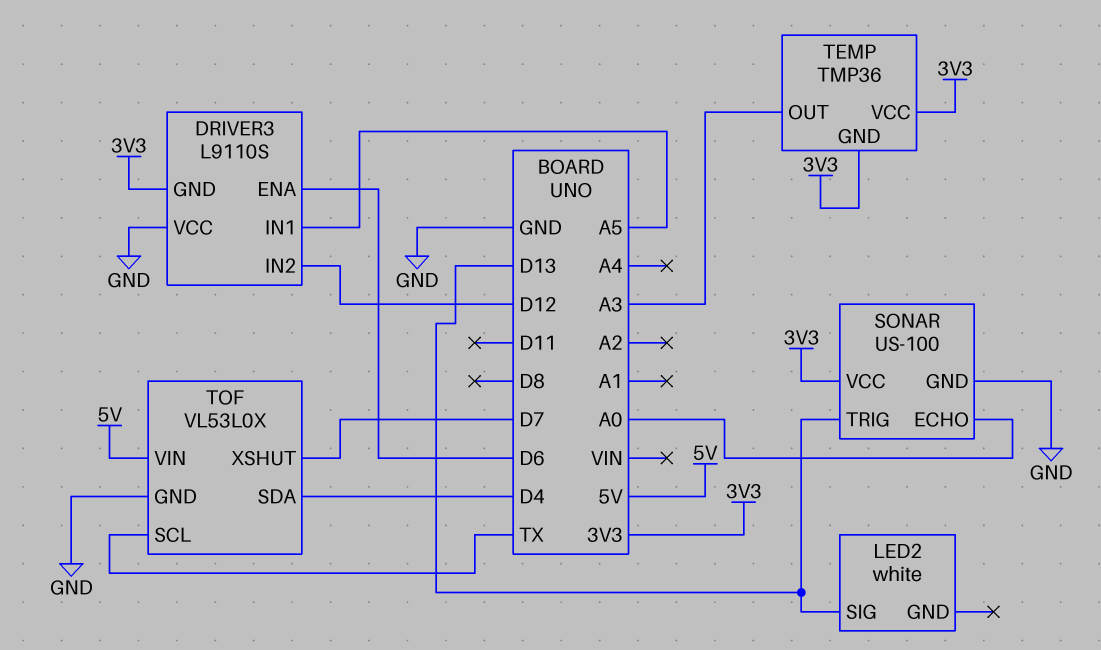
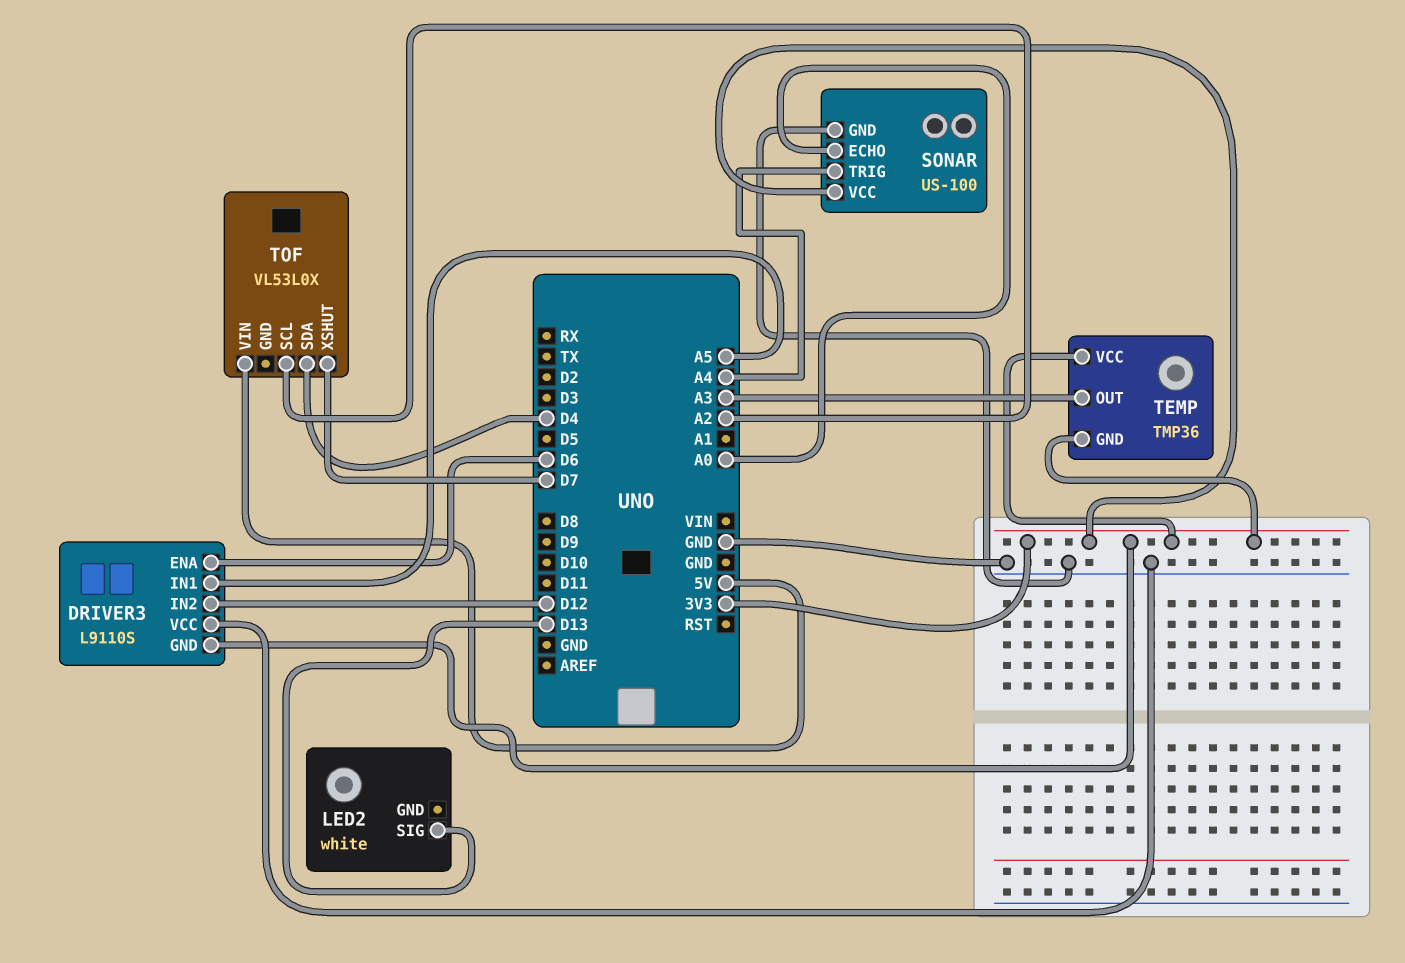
SONAR pin TRIG: D13 -> A4
TOF pin GND: GND -> none
TOF pin SCL: TX -> A2

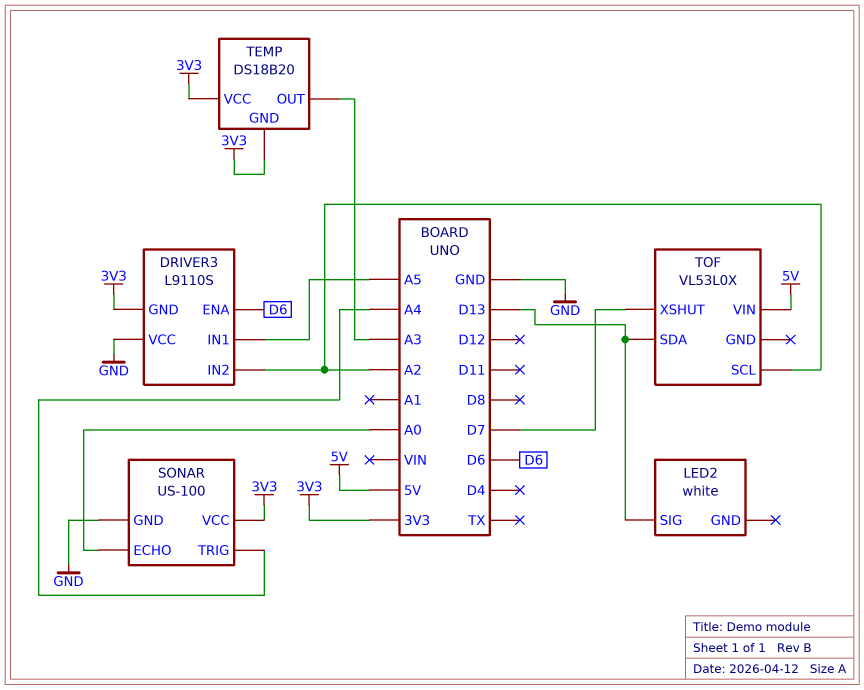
DRIVER3 pin IN2: D12 -> A2
TEMP: TMP36 -> DS18B20
TOF pin SDA: D4 -> D13

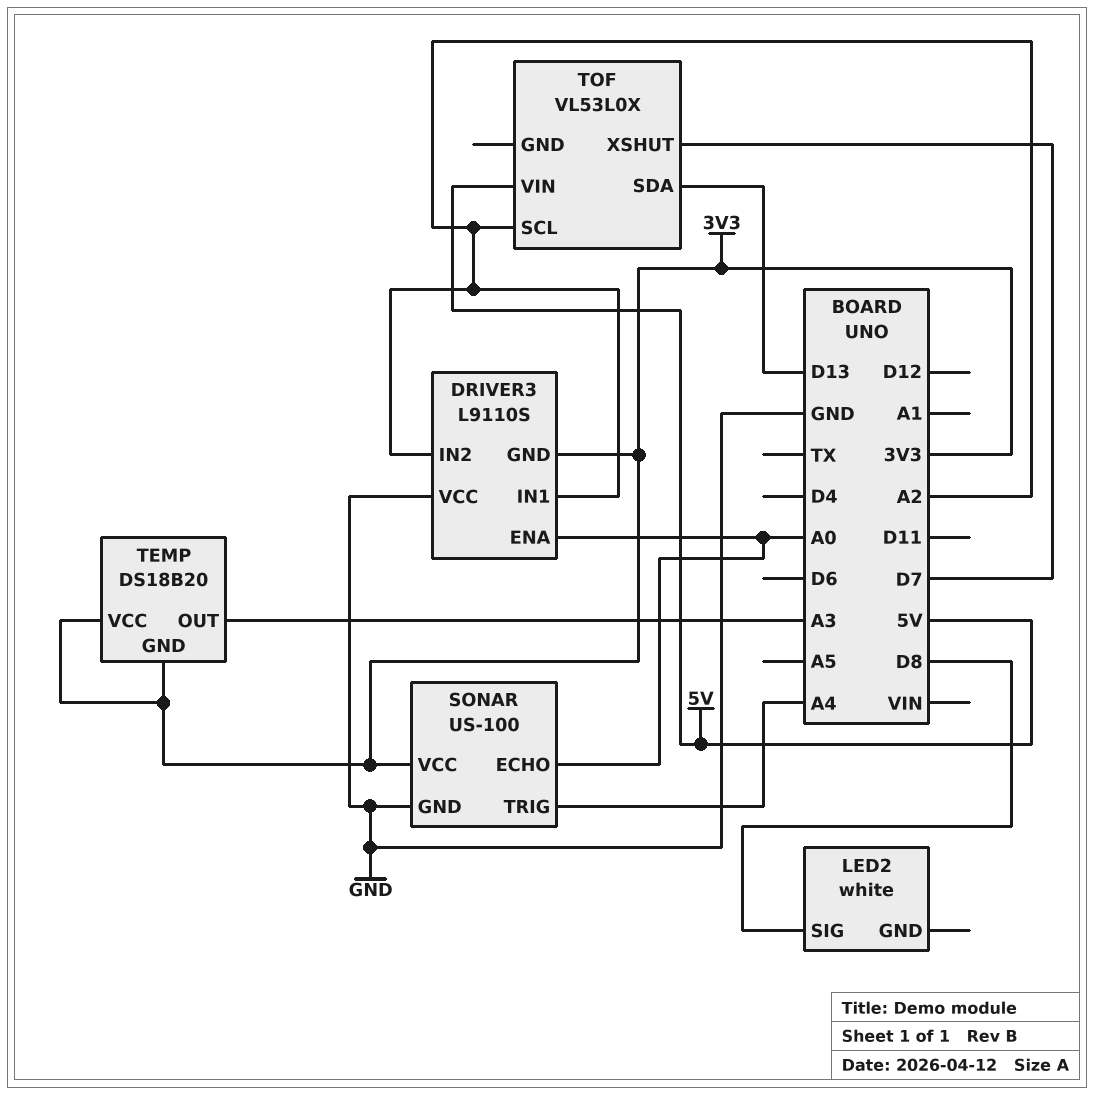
DRIVER3 pin ENA: D6 -> A0
DRIVER3 pin IN1: A5 -> A2
LED2 pin SIG: D13 -> D8

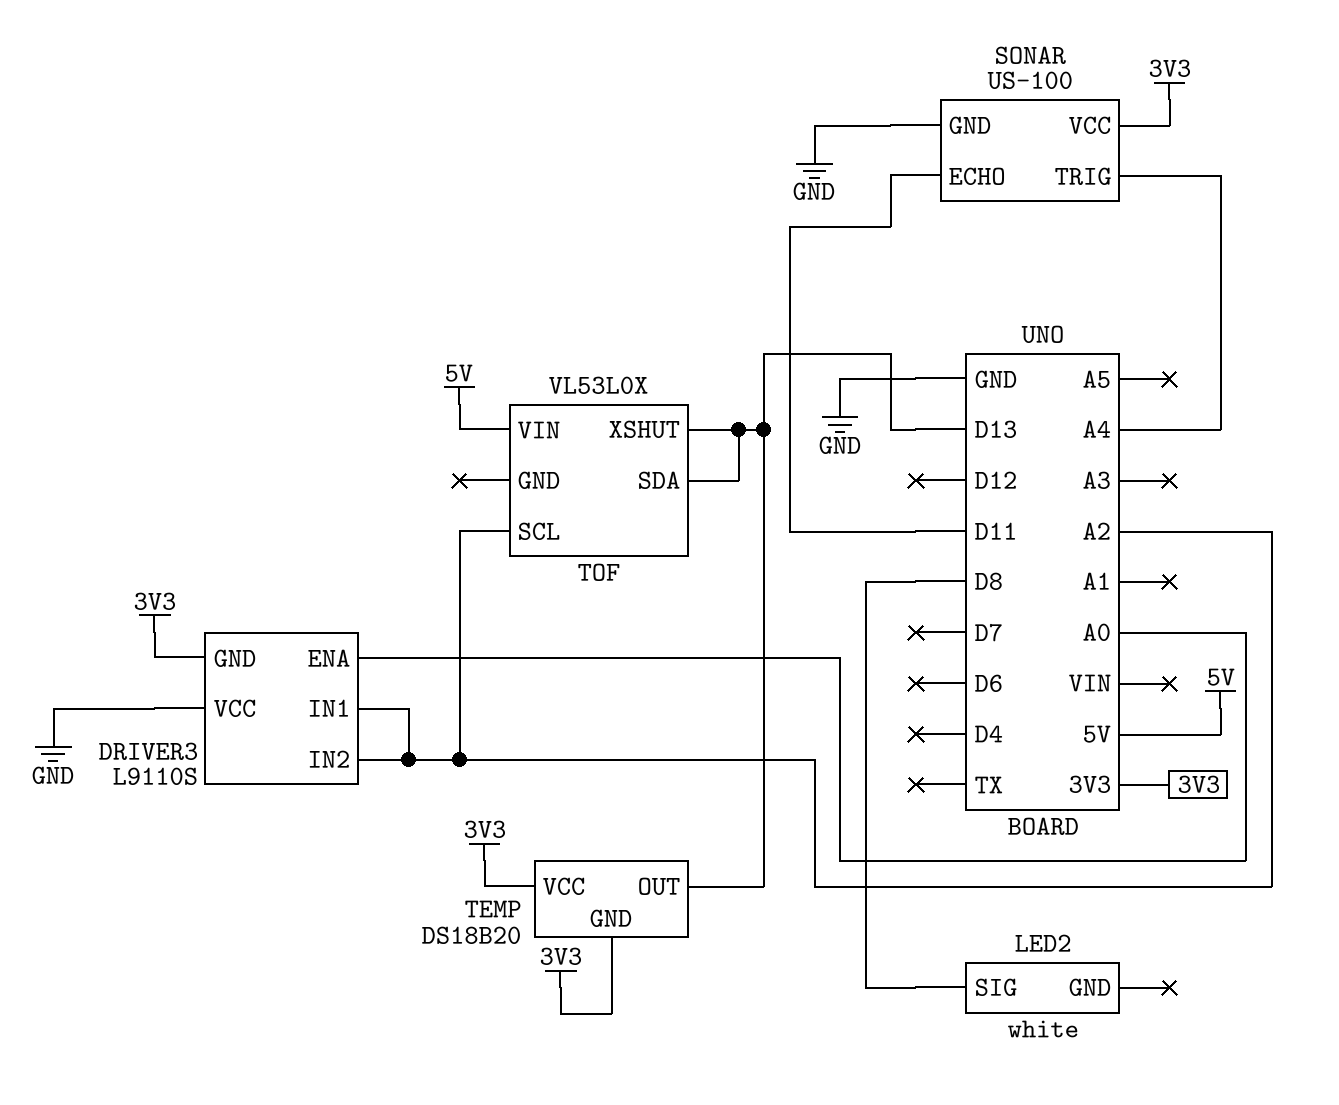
SONAR pin ECHO: A0 -> D11
TEMP pin OUT: A3 -> D13
TOF pin XSHUT: D7 -> D13

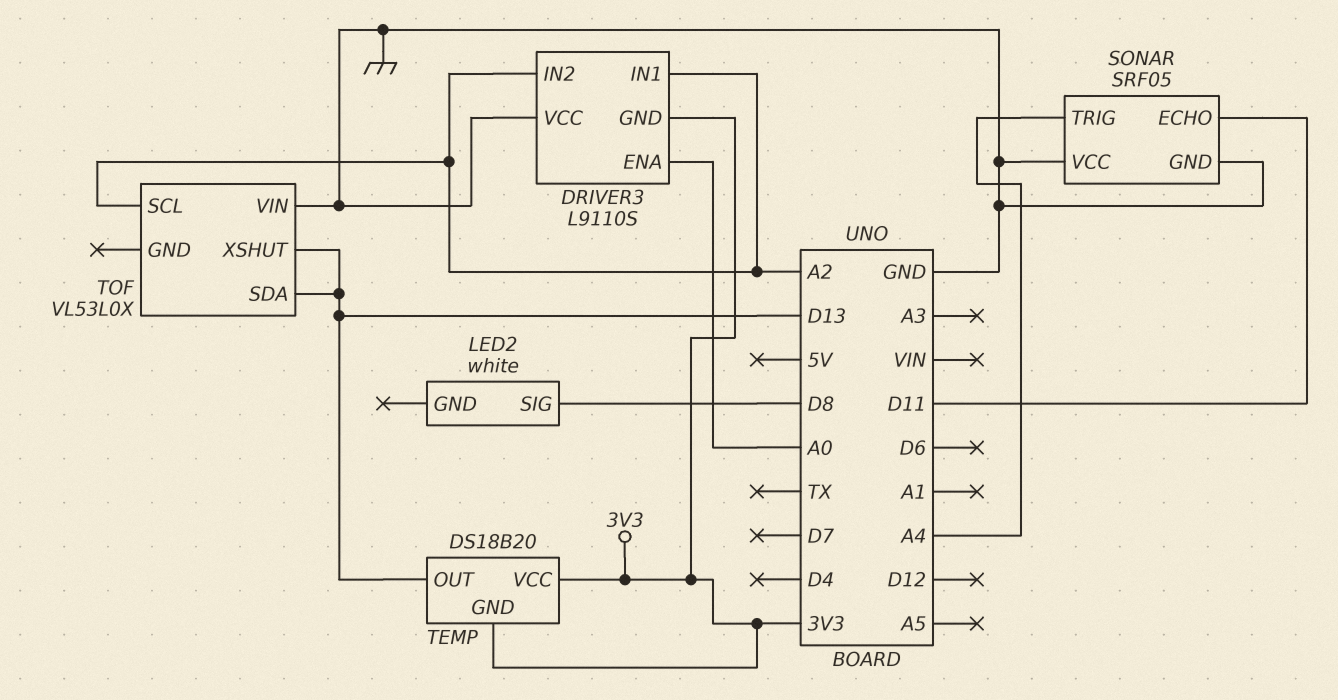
SONAR: US-100 -> SRF05
SONAR pin VCC: 3V3 -> GND
TOF pin VIN: 5V -> GND

